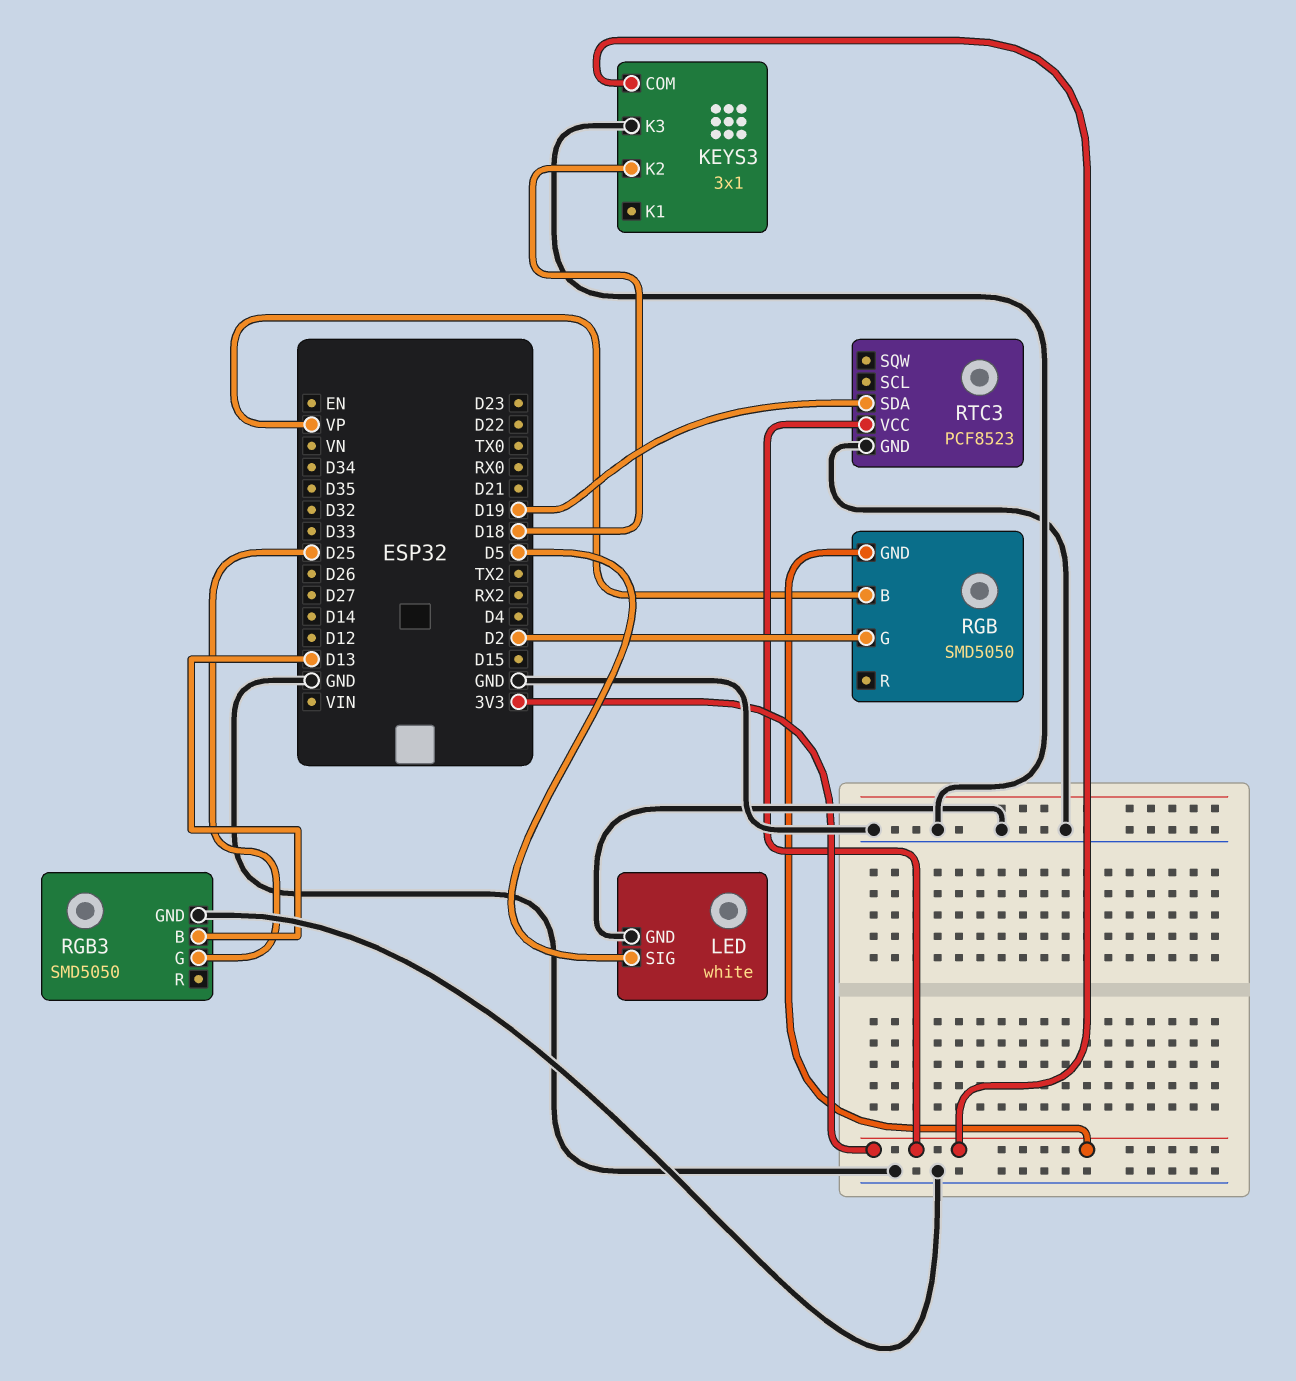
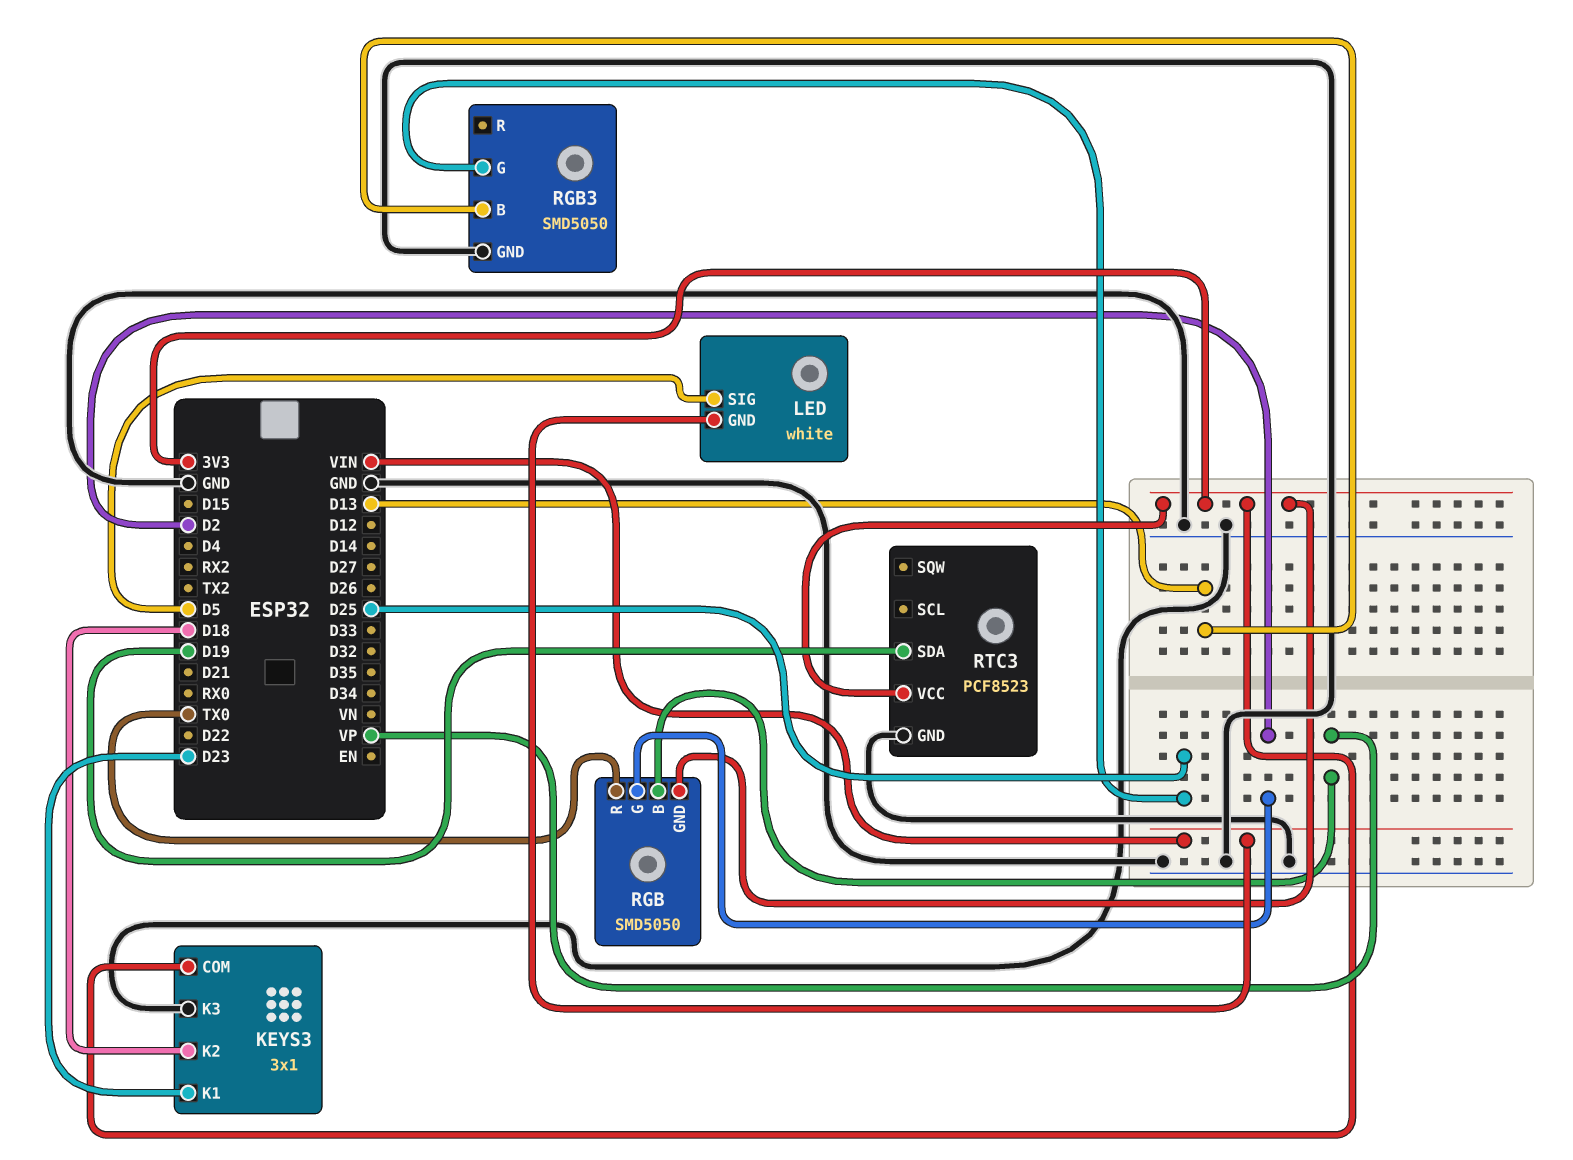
KEYS3 pin K1: none -> D23
LED pin GND: GND -> VIN
RGB pin R: none -> TX0

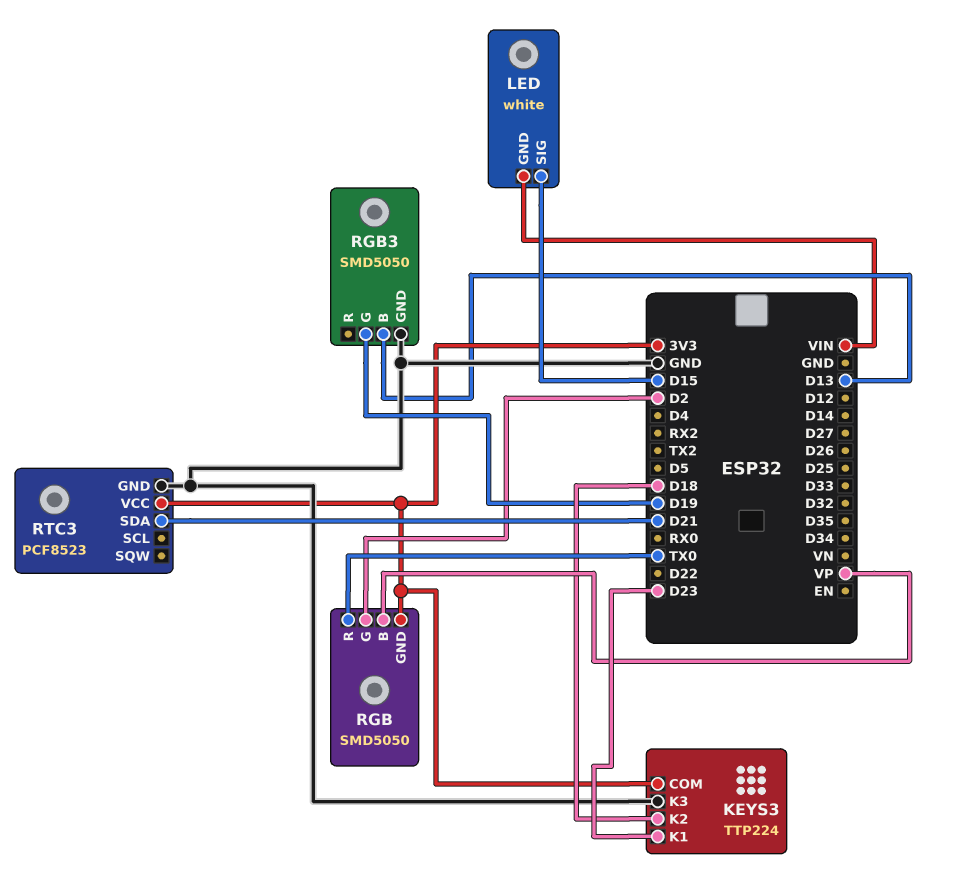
KEYS3: 3x1 -> TTP224
LED pin SIG: D5 -> D15
RGB3 pin G: D25 -> D19
RTC3 pin SDA: D19 -> D21

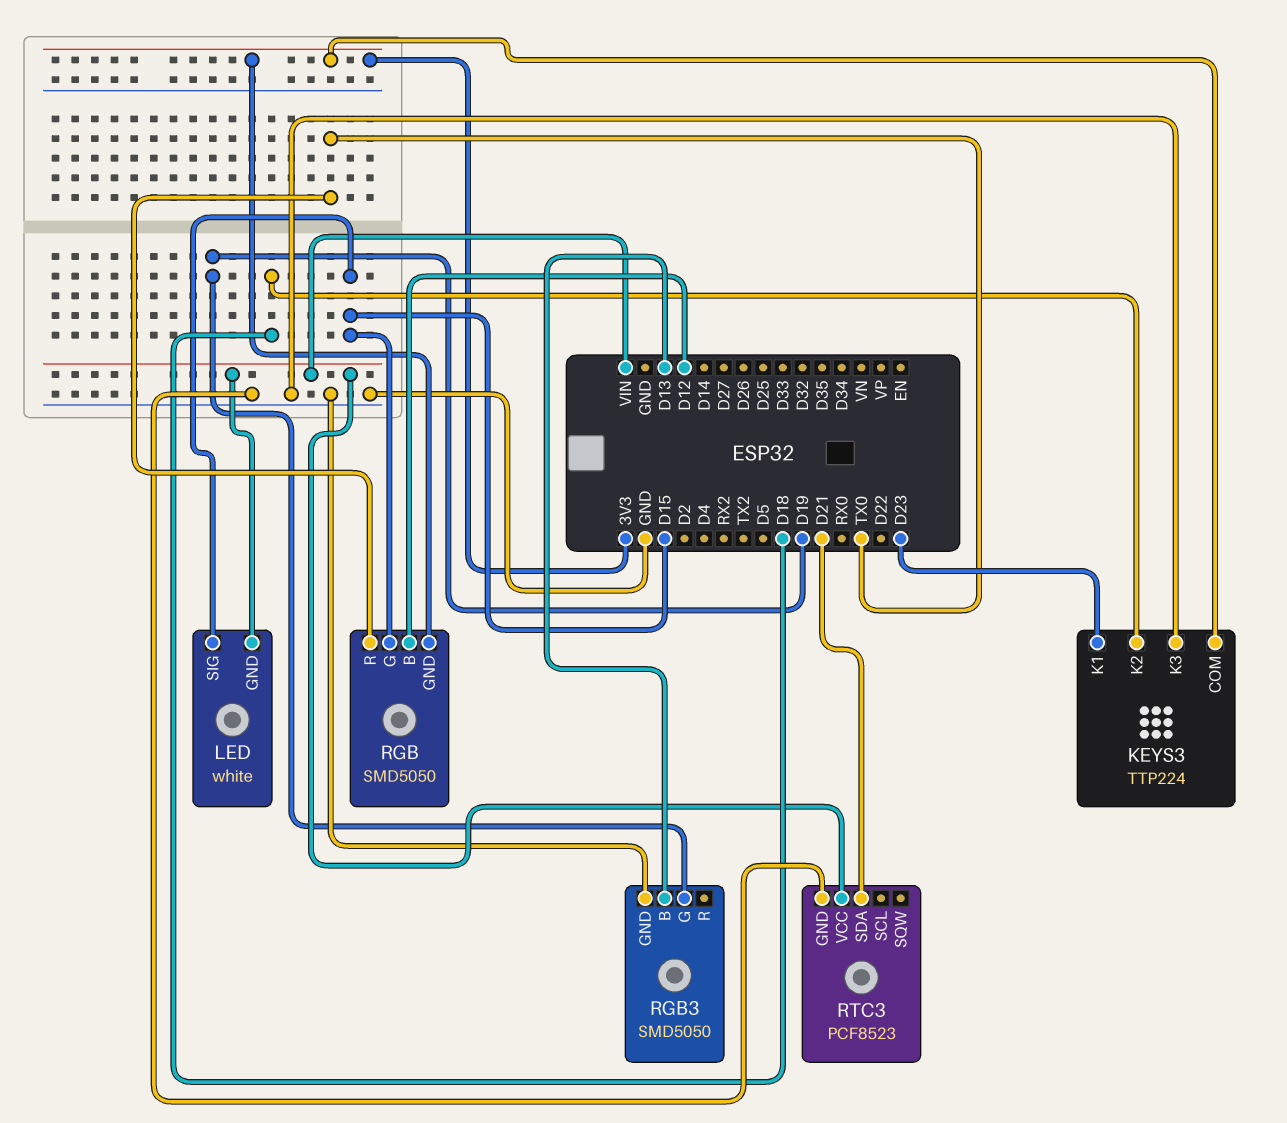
RGB pin B: VP -> D12
RGB pin G: D2 -> D15
RTC3 pin VCC: 3V3 -> VIN

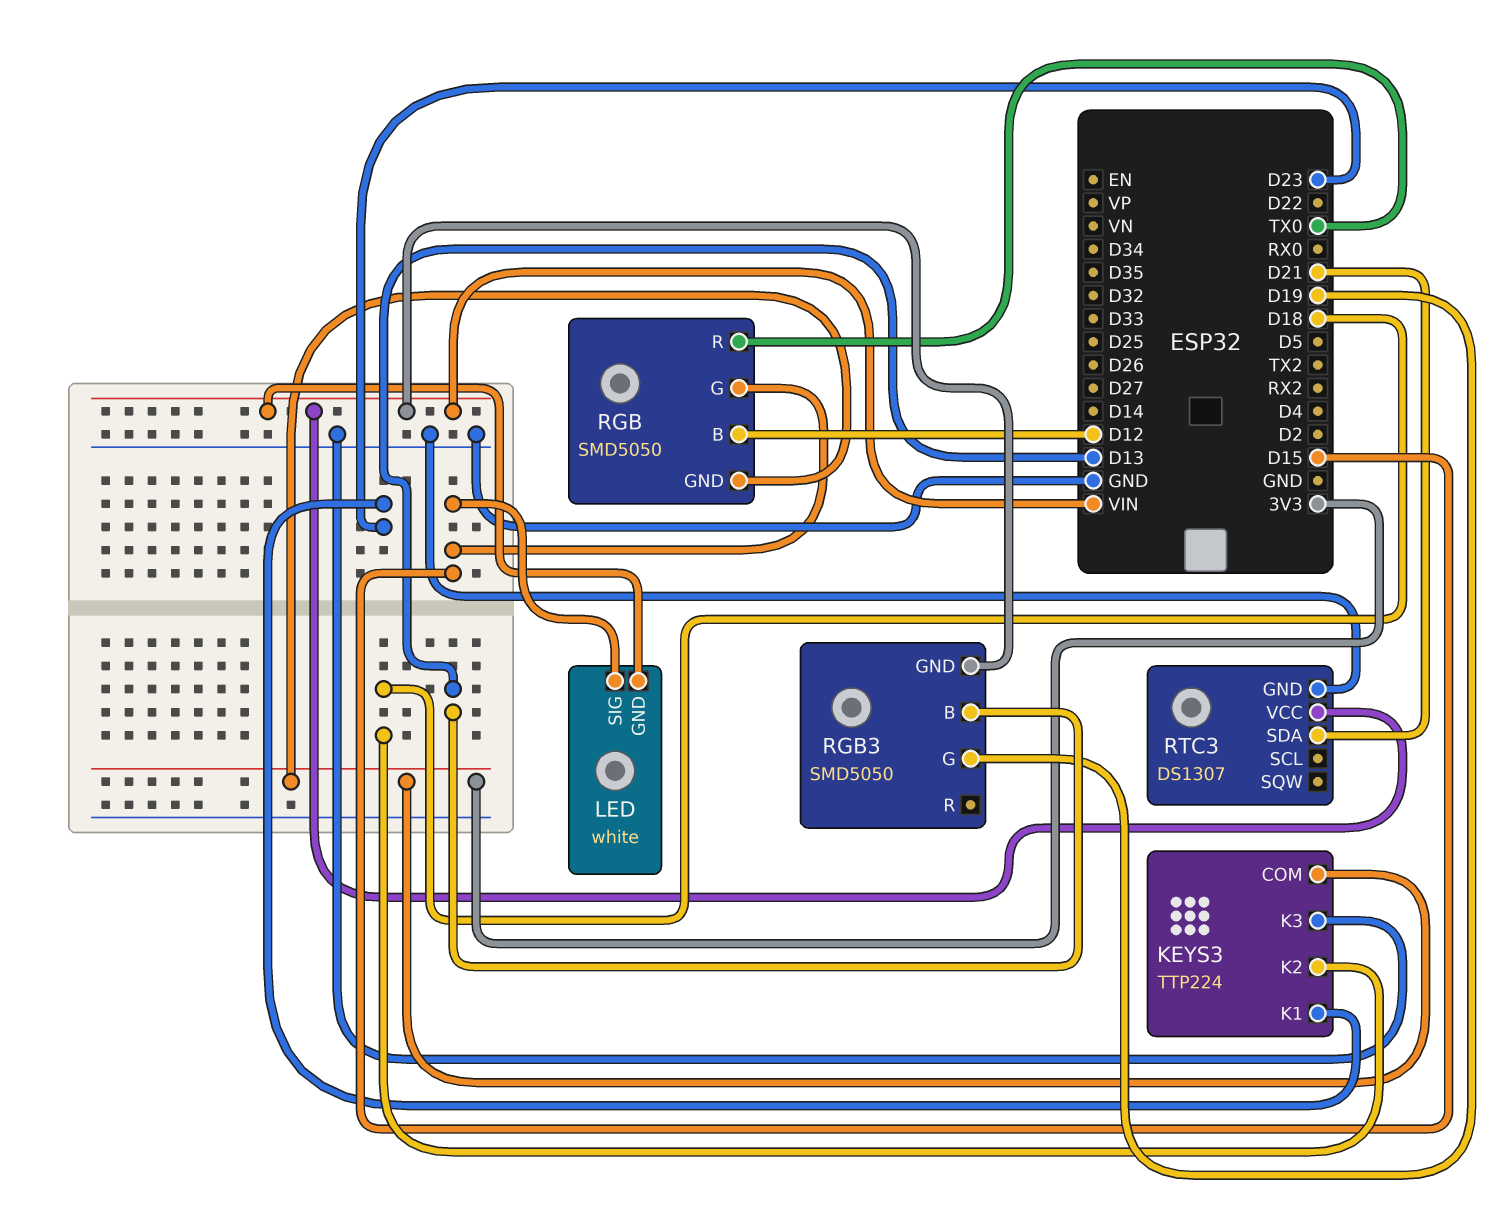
RGB3 pin GND: GND -> VIN
RTC3: PCF8523 -> DS1307

